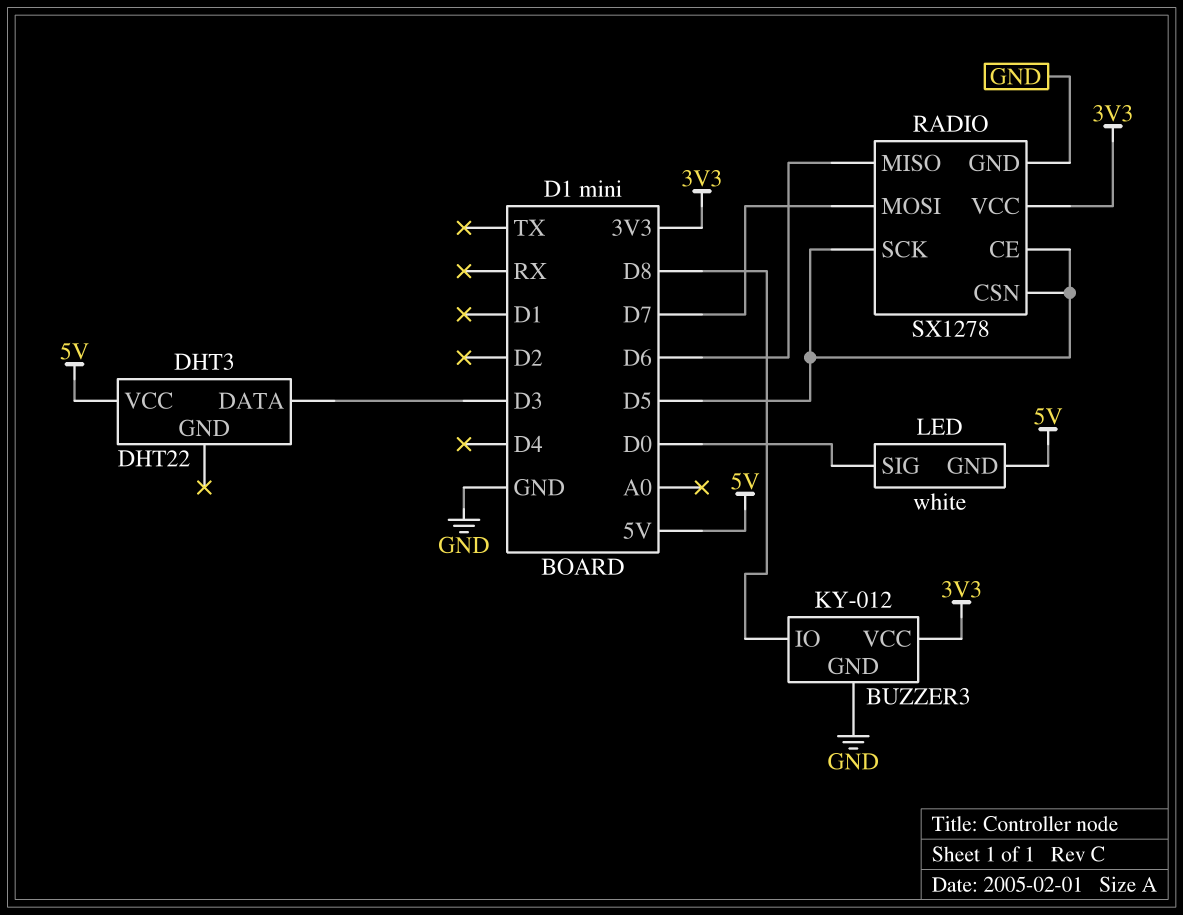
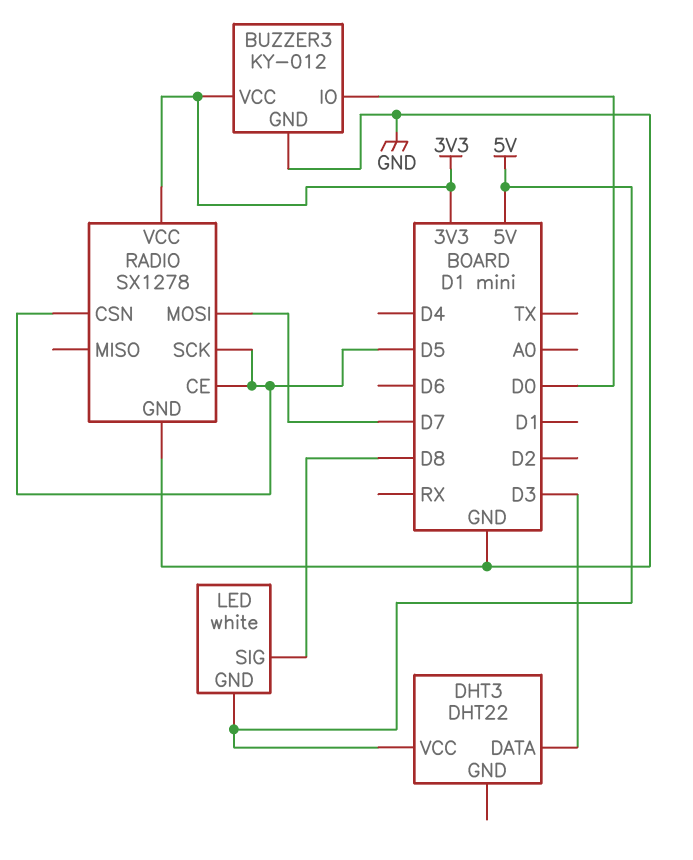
BUZZER3 pin IO: D8 -> D0
LED pin SIG: D0 -> D8
RADIO pin MISO: D6 -> none

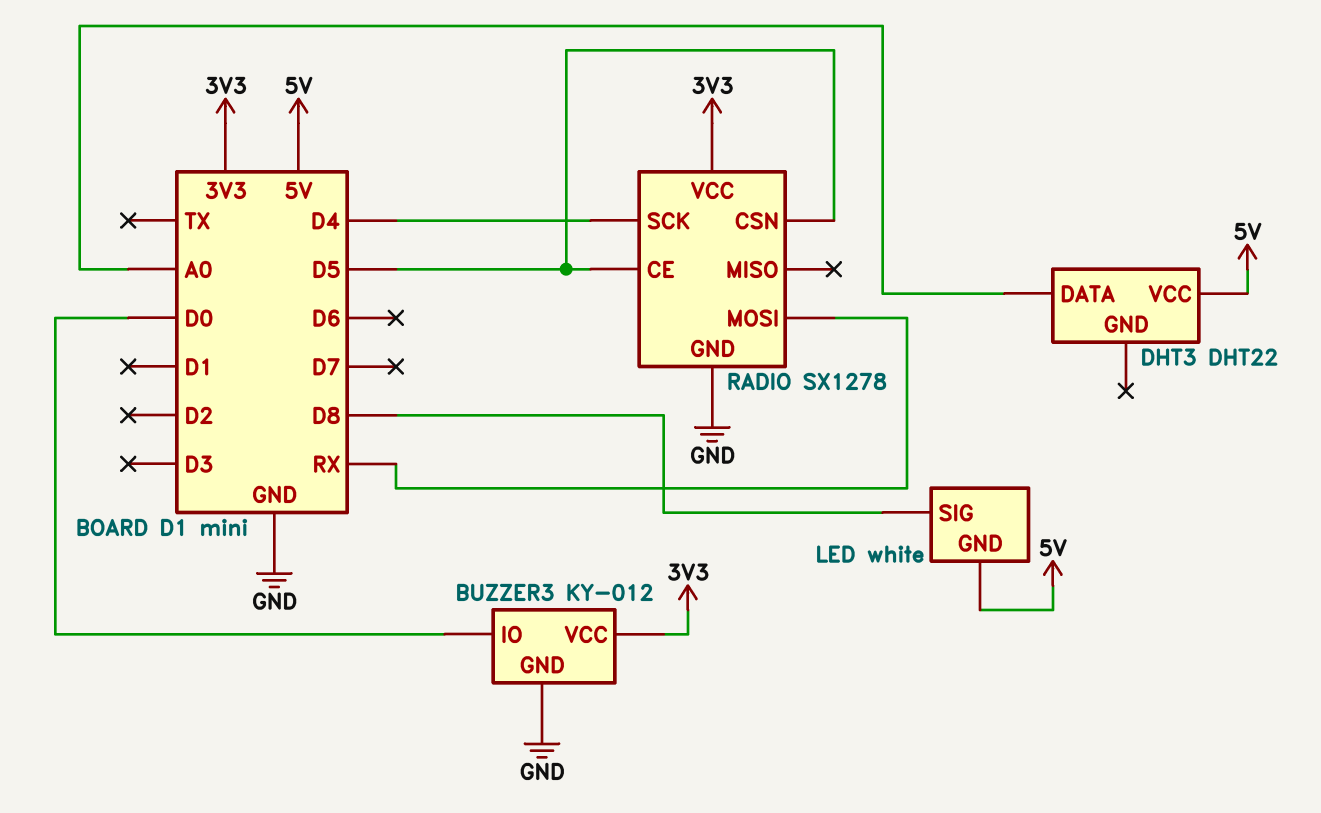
DHT3 pin DATA: D3 -> A0
RADIO pin MOSI: D7 -> RX
RADIO pin SCK: D5 -> D4

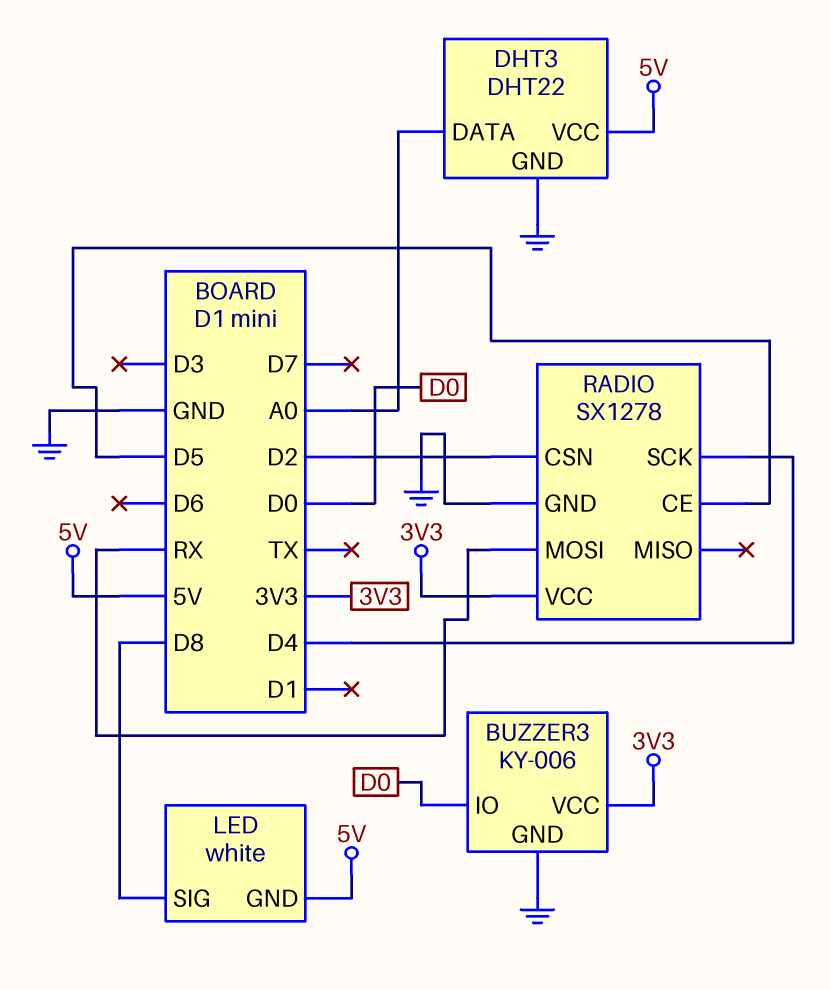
BUZZER3: KY-012 -> KY-006
DHT3 pin GND: none -> GND
RADIO pin CSN: D5 -> D2

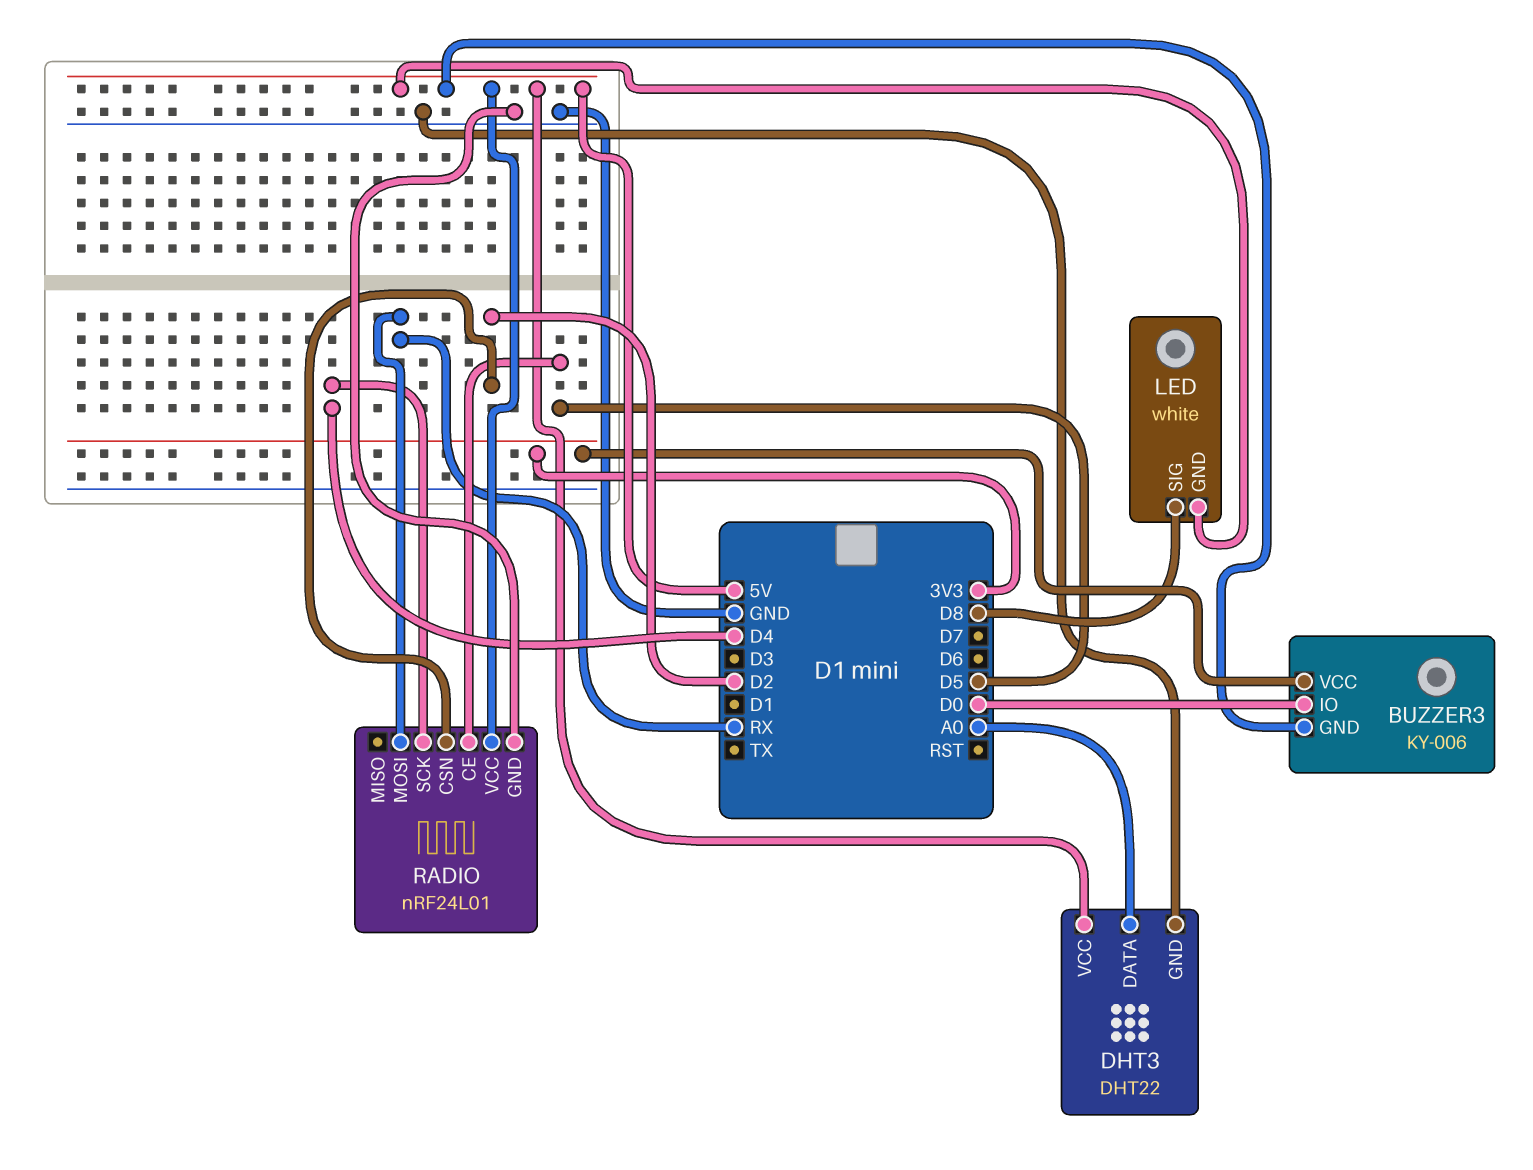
BUZZER3 pin GND: GND -> 5V
RADIO: SX1278 -> nRF24L01
RADIO pin VCC: 3V3 -> 5V

